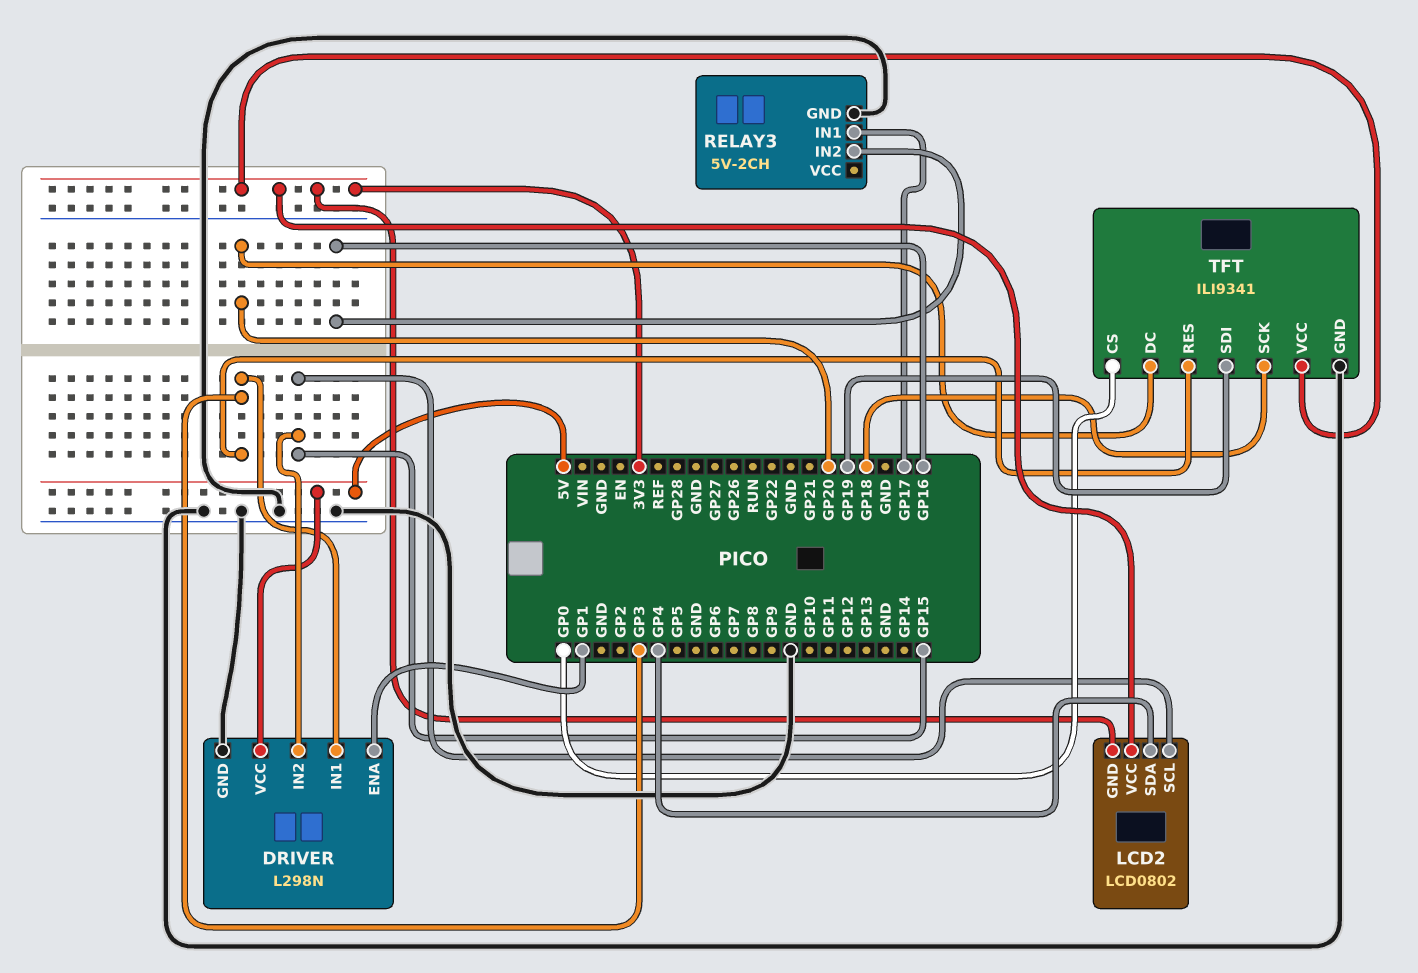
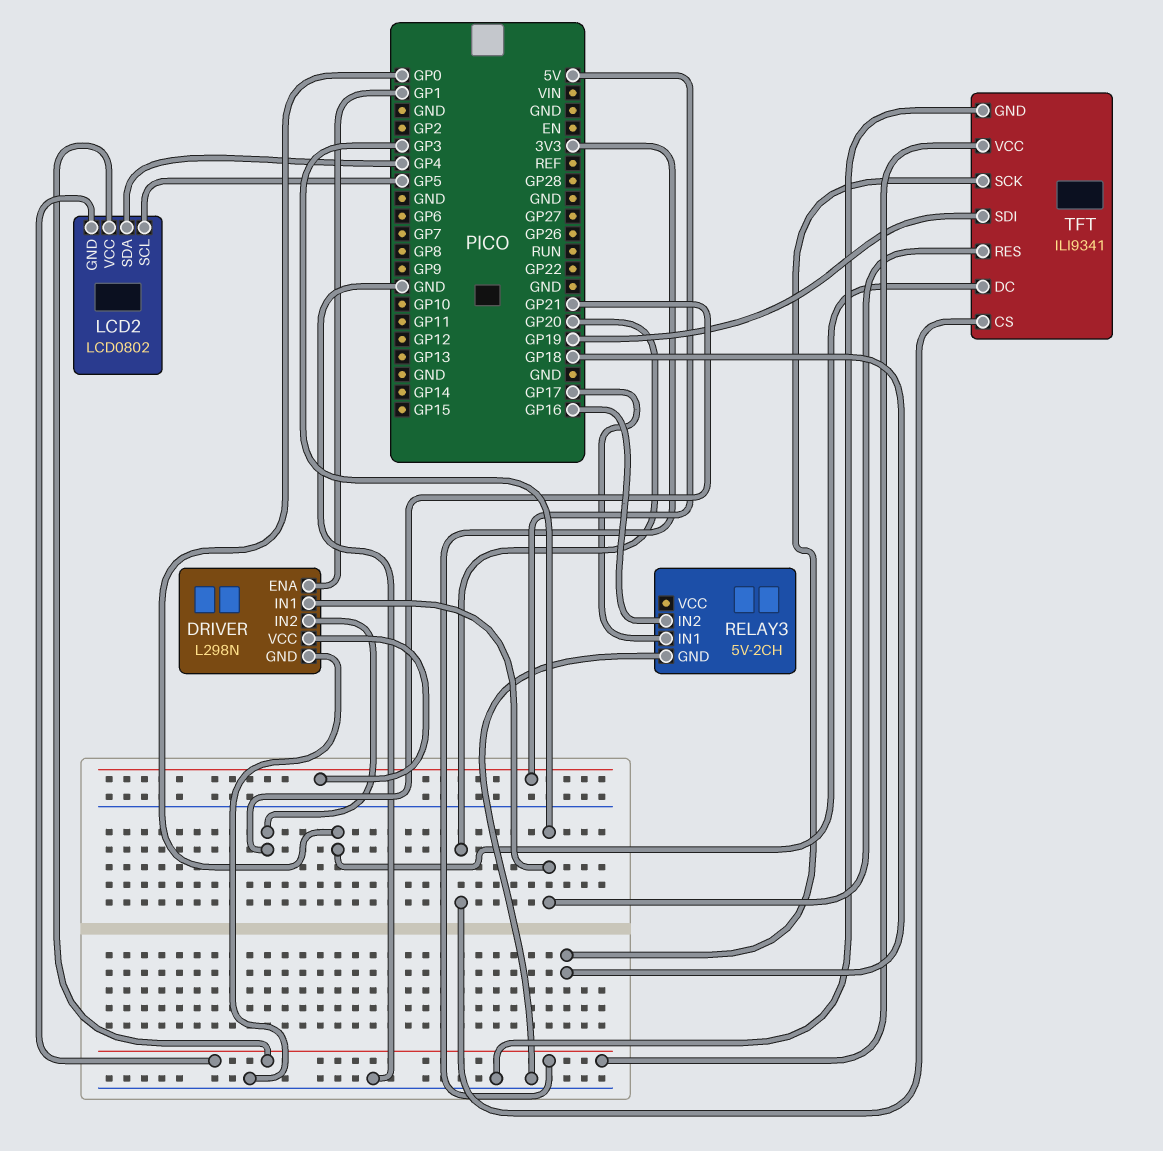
DRIVER pin IN2: GP15 -> GP21
LCD2 pin SCL: GP15 -> GP5
TFT pin CS: GP0 -> GP20
TFT pin DC: GP20 -> GP0

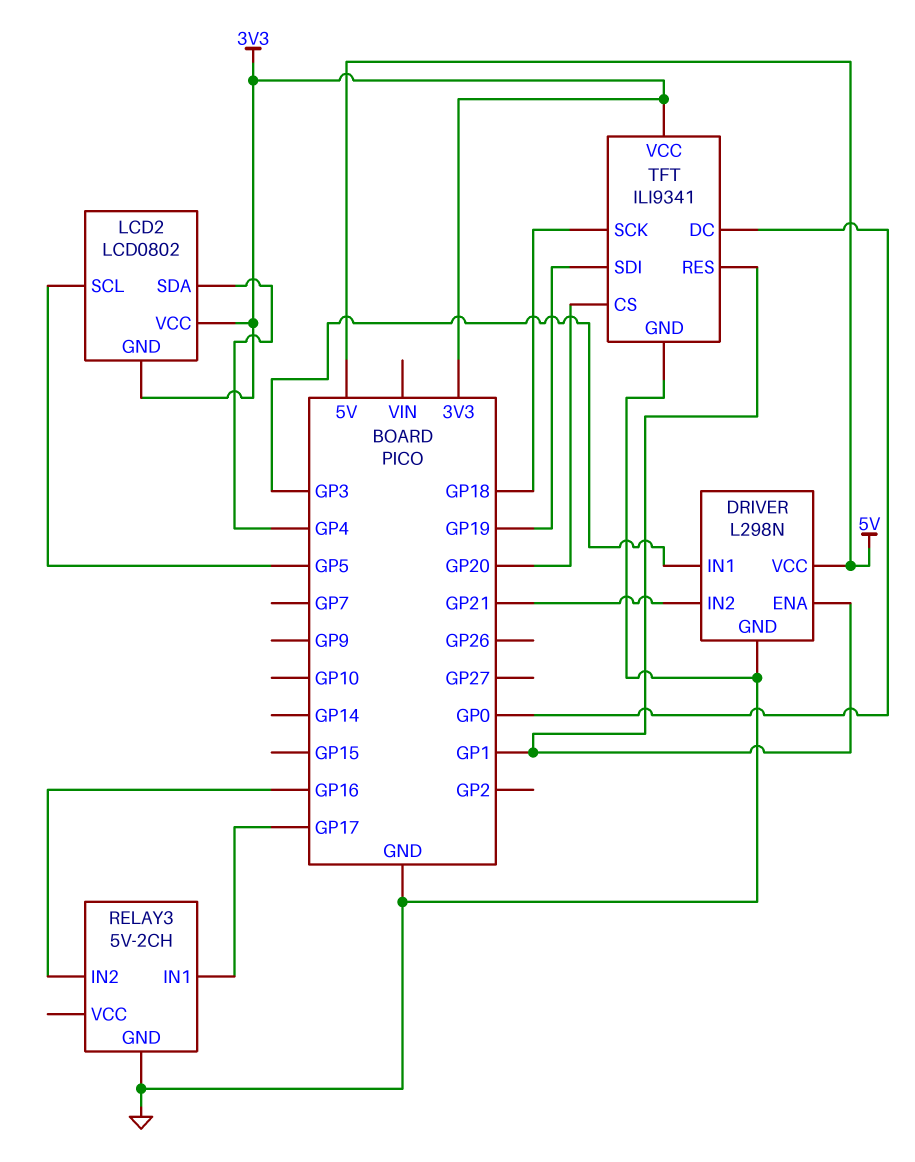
TFT pin RES: GP3 -> GP1

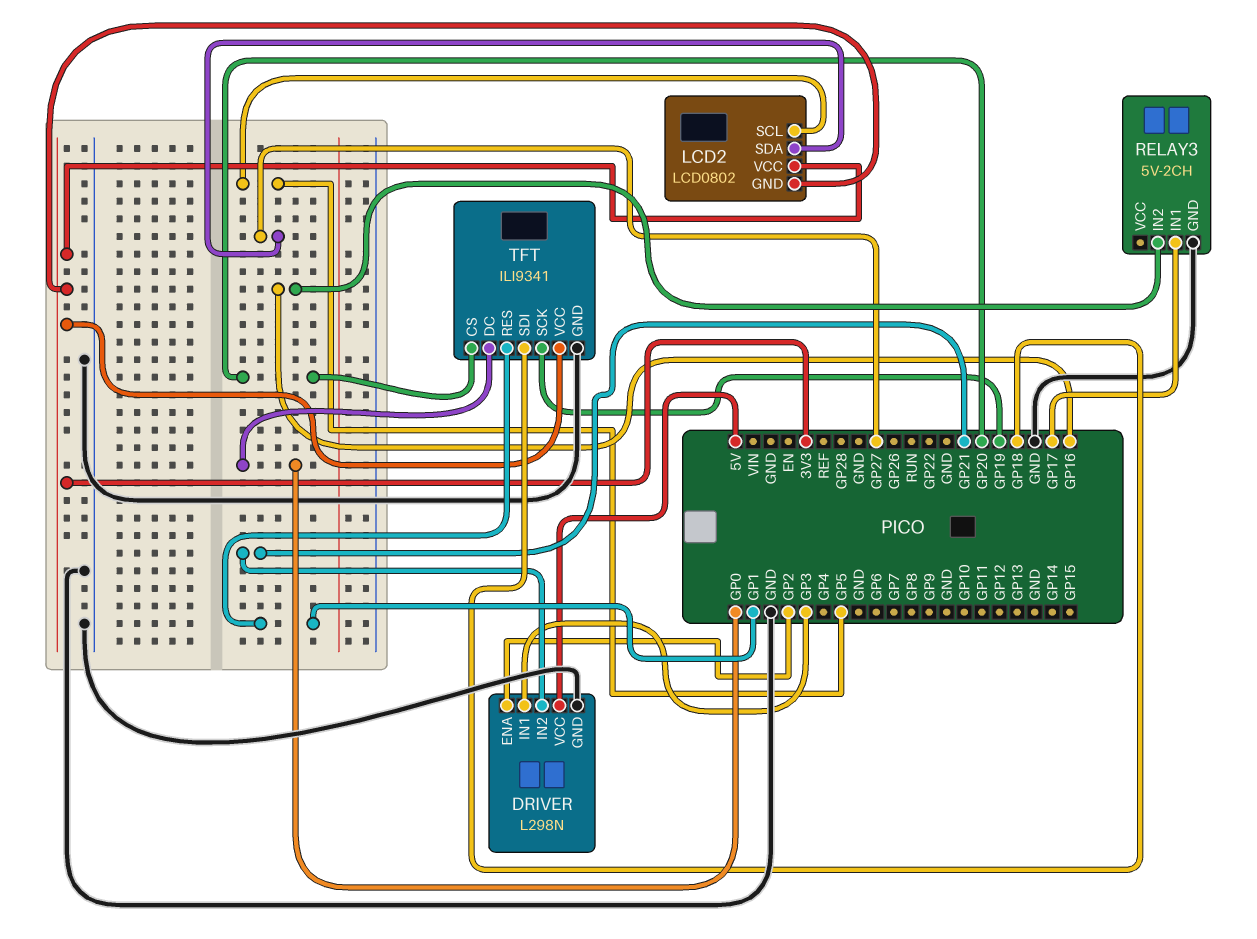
DRIVER pin ENA: GP1 -> GP2
LCD2 pin SDA: GP4 -> GP27
TFT pin SCK: GP18 -> GP19
TFT pin SDI: GP19 -> GP18

